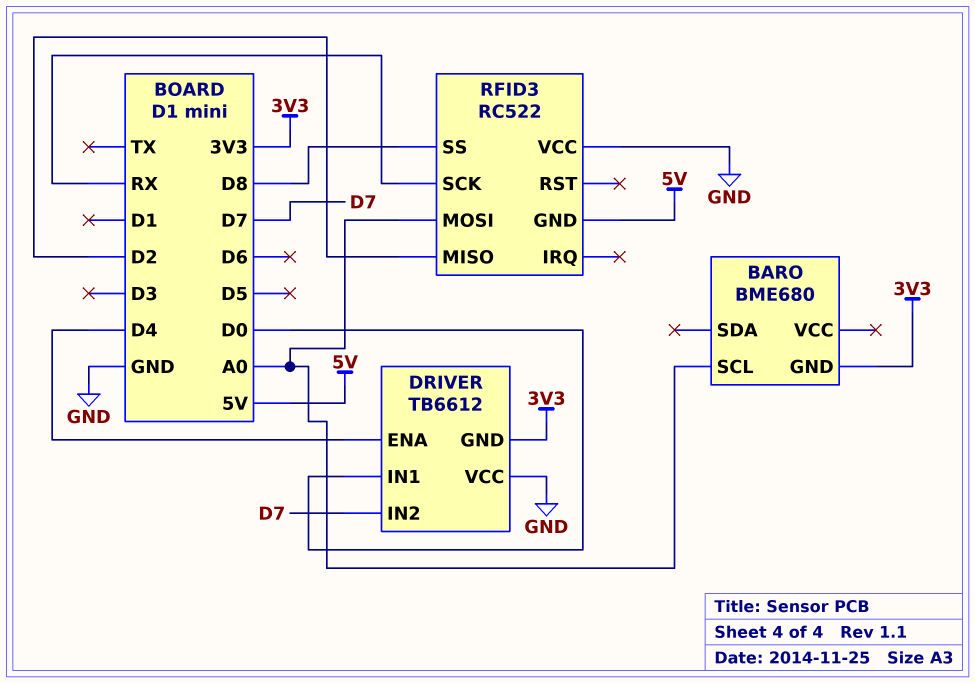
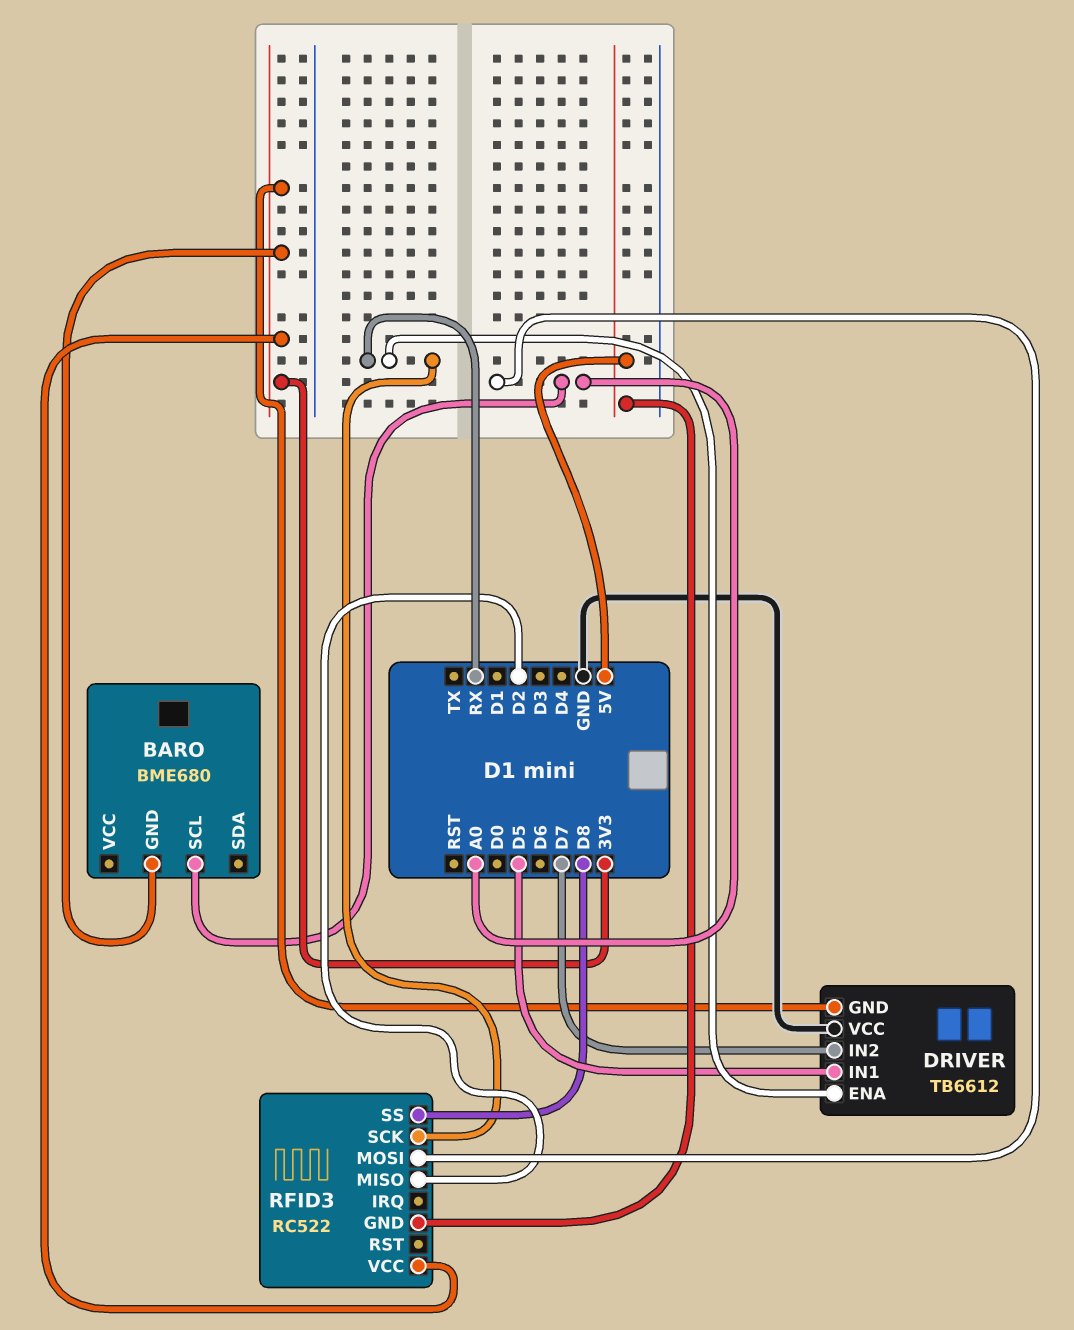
DRIVER pin ENA: D4 -> RX
DRIVER pin IN1: D0 -> D5
RFID3 pin VCC: GND -> 3V3

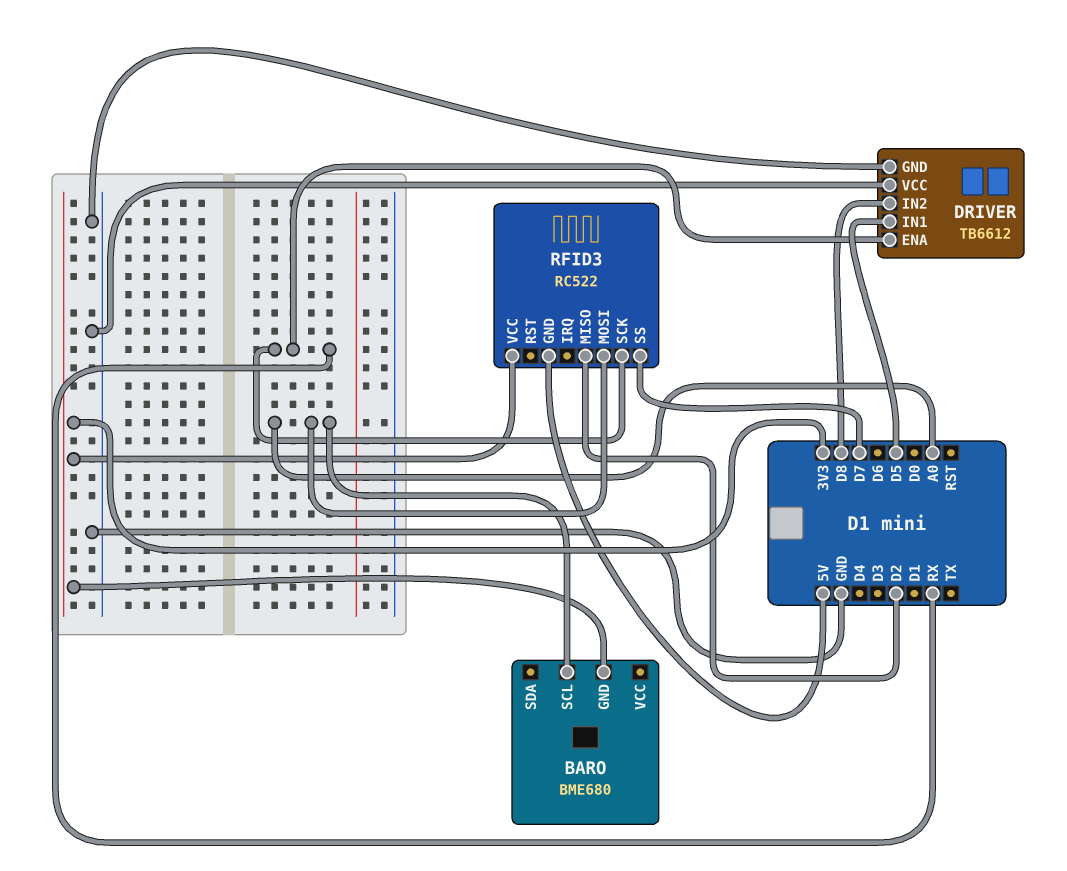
DRIVER pin GND: 3V3 -> GND
DRIVER pin IN2: D7 -> D8
RFID3 pin SS: D8 -> D7

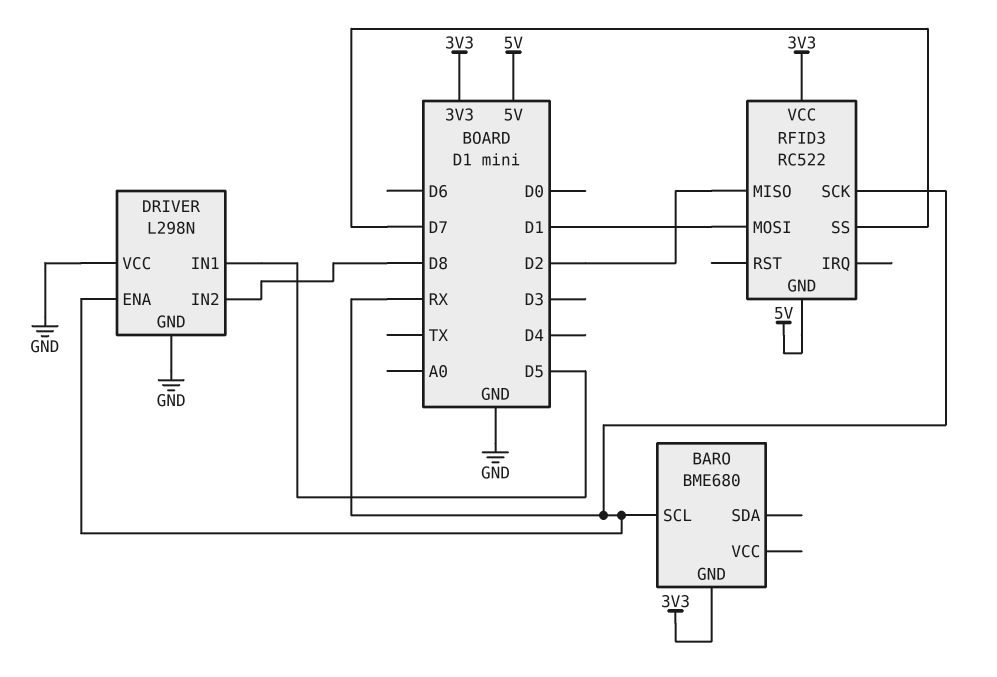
BARO pin SCL: A0 -> RX
DRIVER: TB6612 -> L298N
RFID3 pin MOSI: A0 -> D1

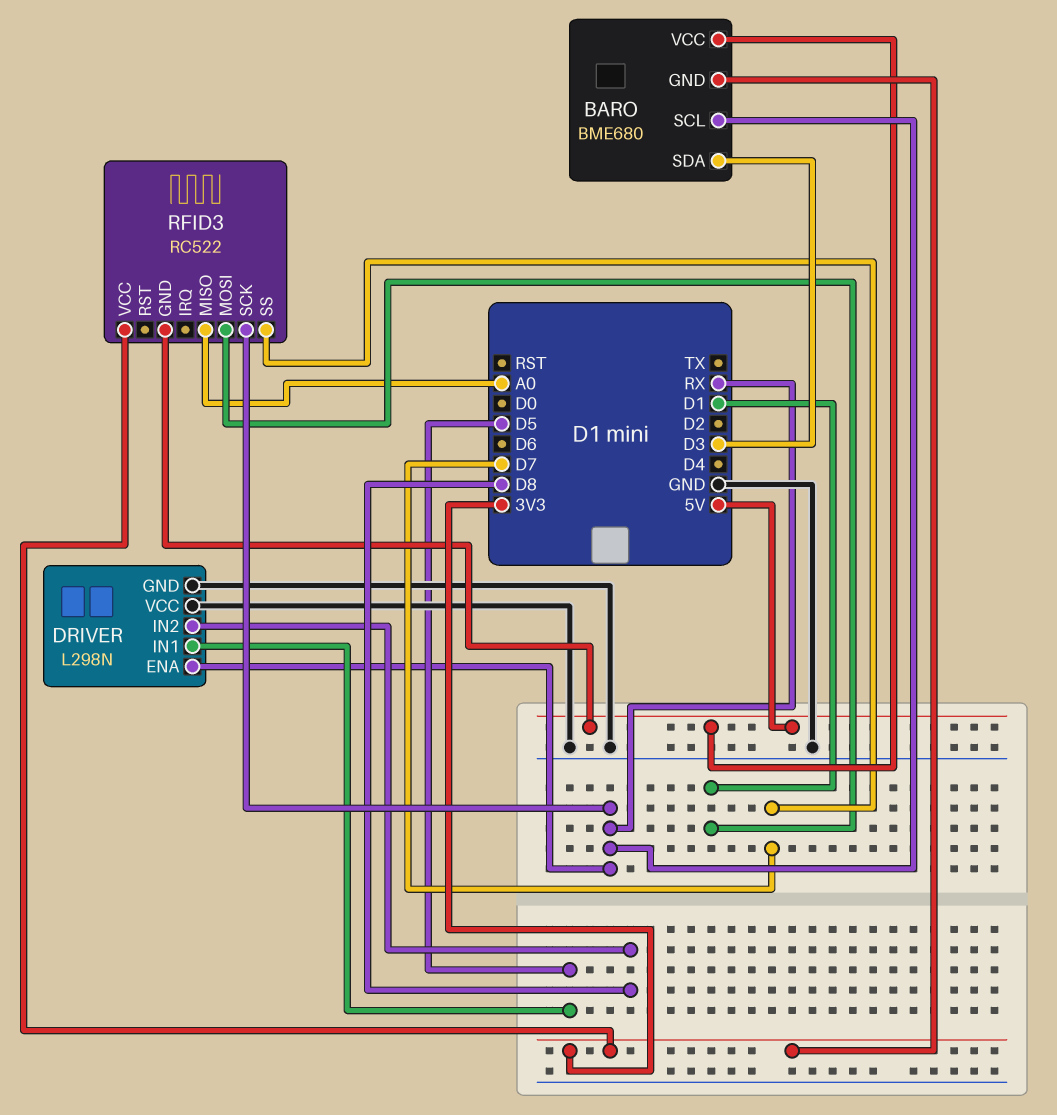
BARO pin SDA: none -> D3
BARO pin VCC: none -> 5V
RFID3 pin MISO: D2 -> A0

